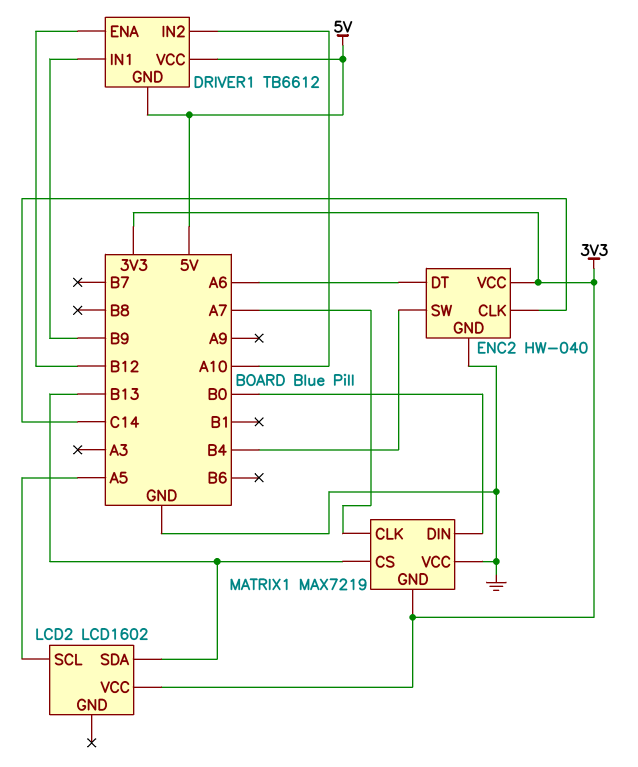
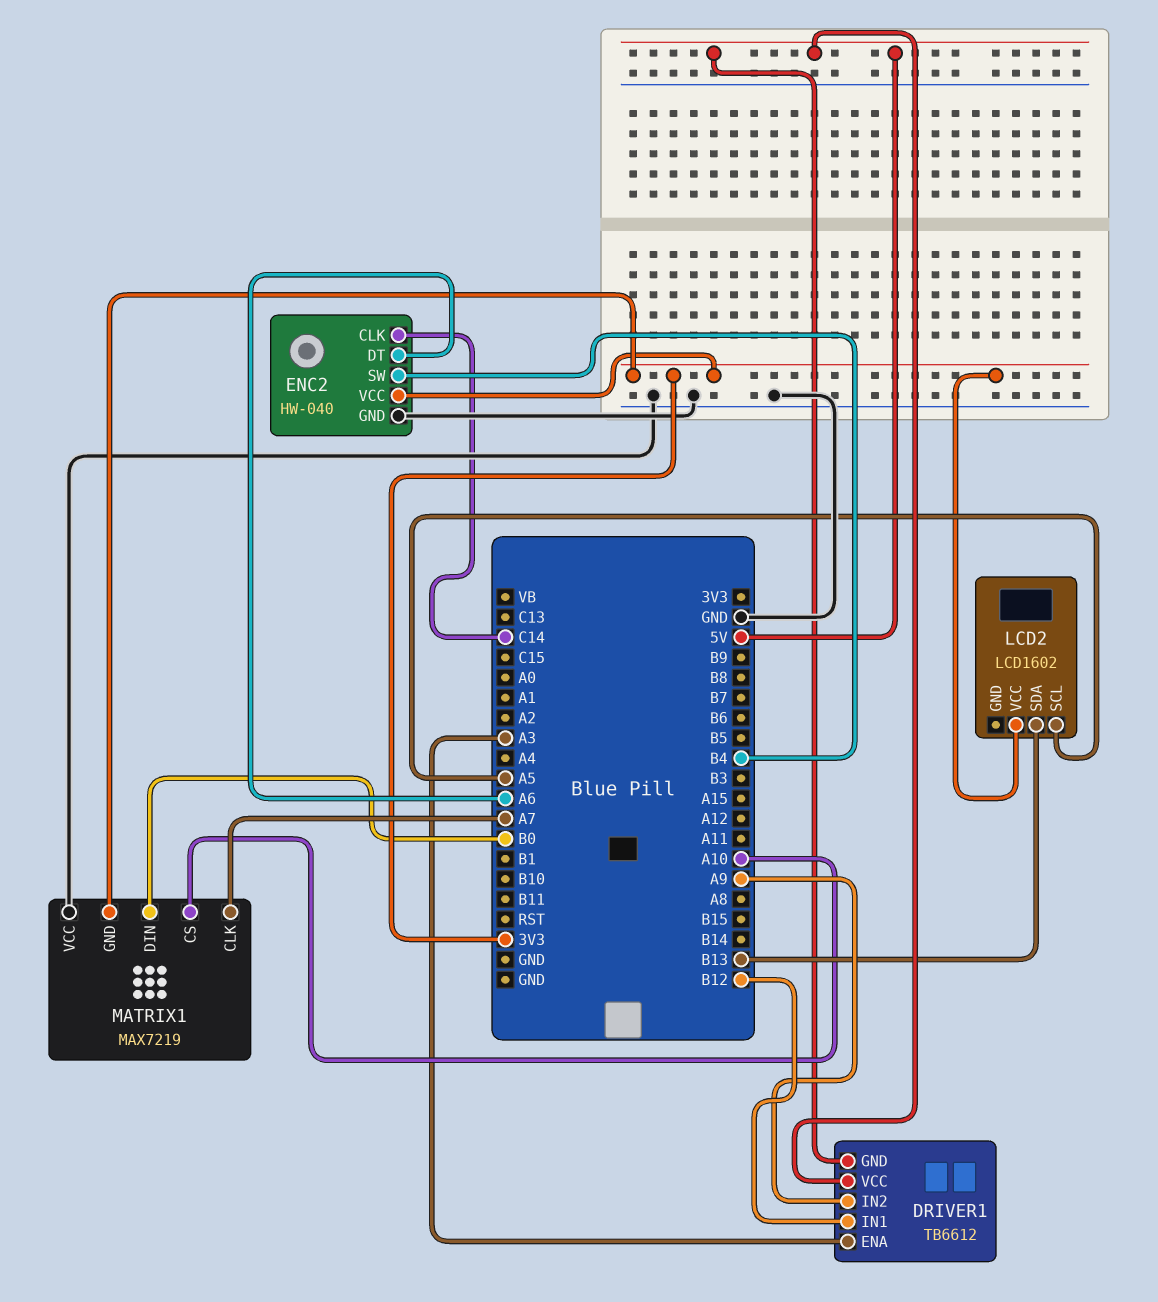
DRIVER1 pin ENA: B12 -> A3
DRIVER1 pin IN1: B9 -> B12
DRIVER1 pin IN2: A10 -> A9
MATRIX1 pin CS: B13 -> A10

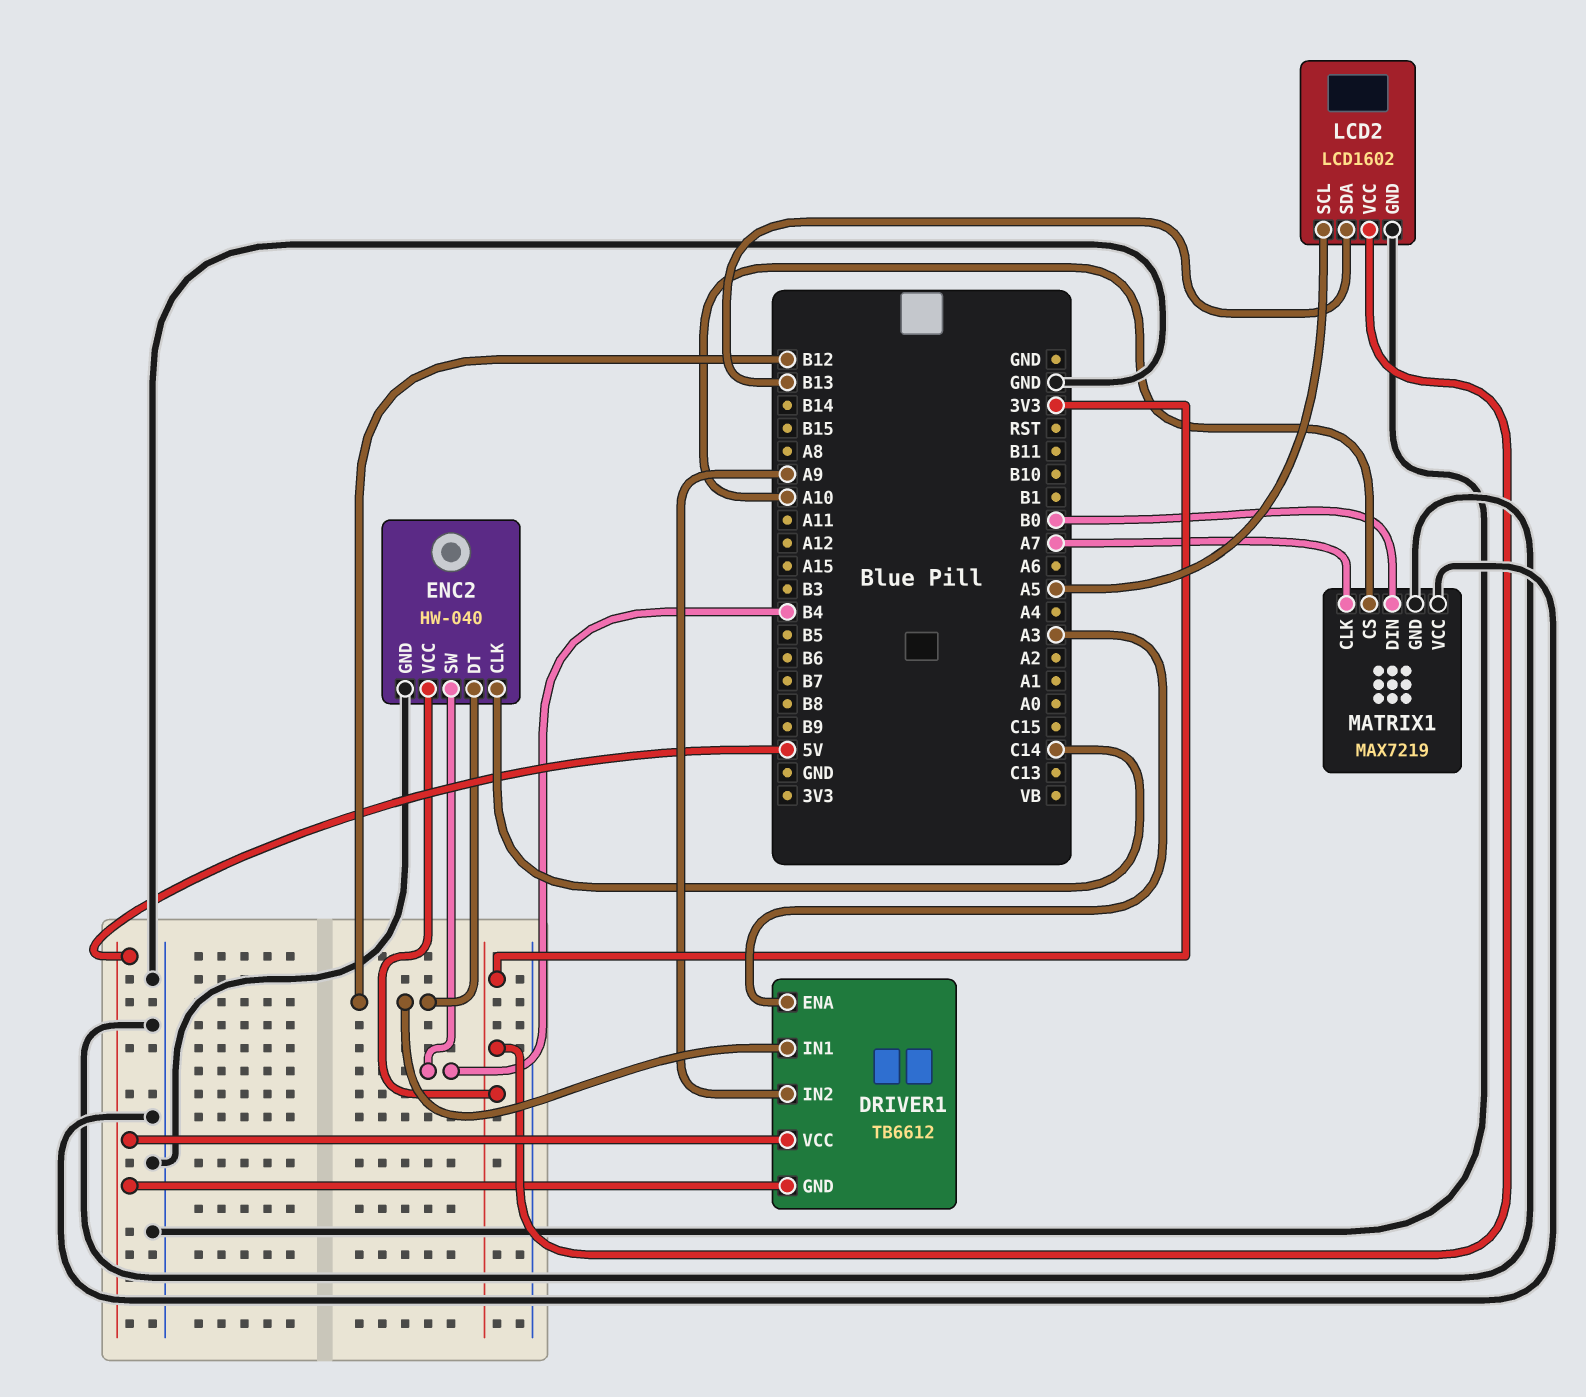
ENC2 pin DT: A6 -> B12
LCD2 pin GND: none -> GND
MATRIX1 pin GND: 3V3 -> GND

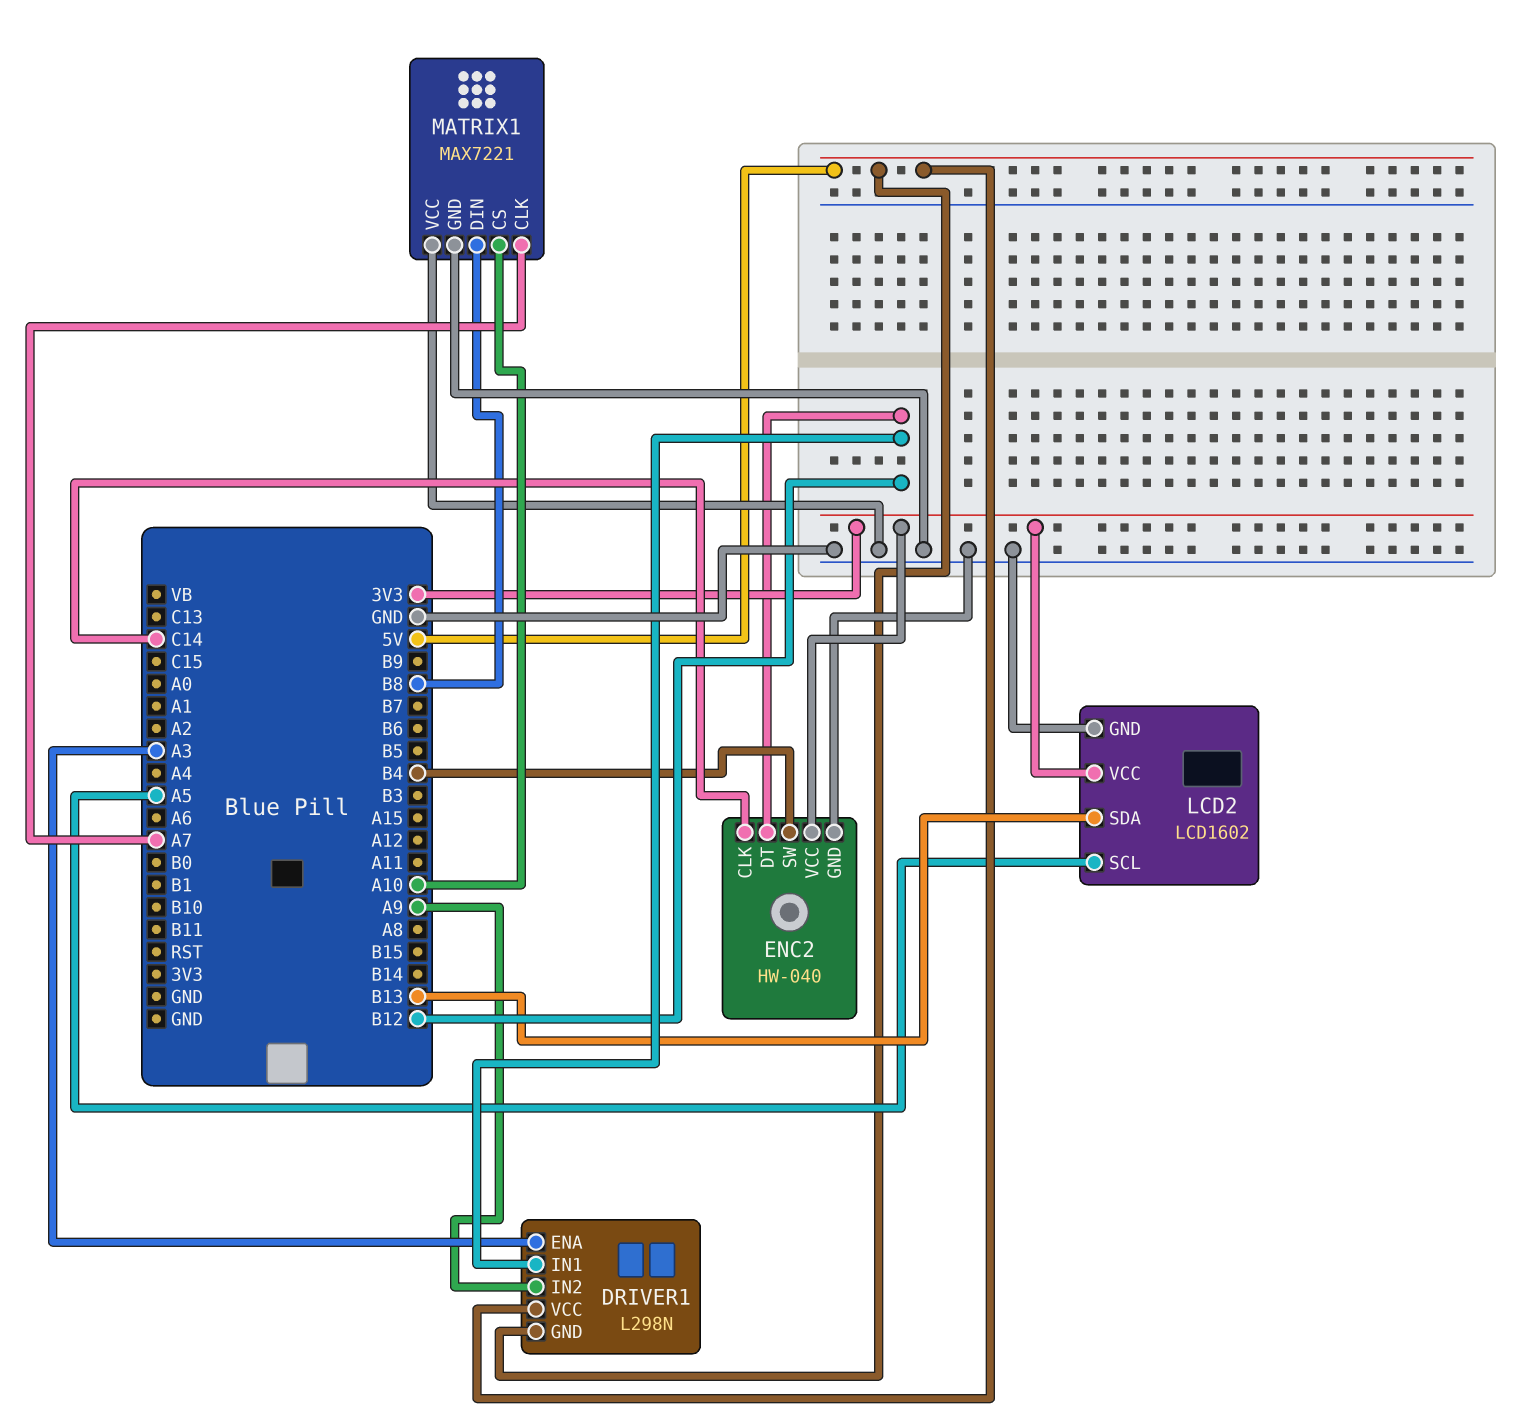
DRIVER1: TB6612 -> L298N
MATRIX1: MAX7219 -> MAX7221
MATRIX1 pin DIN: B0 -> B8

